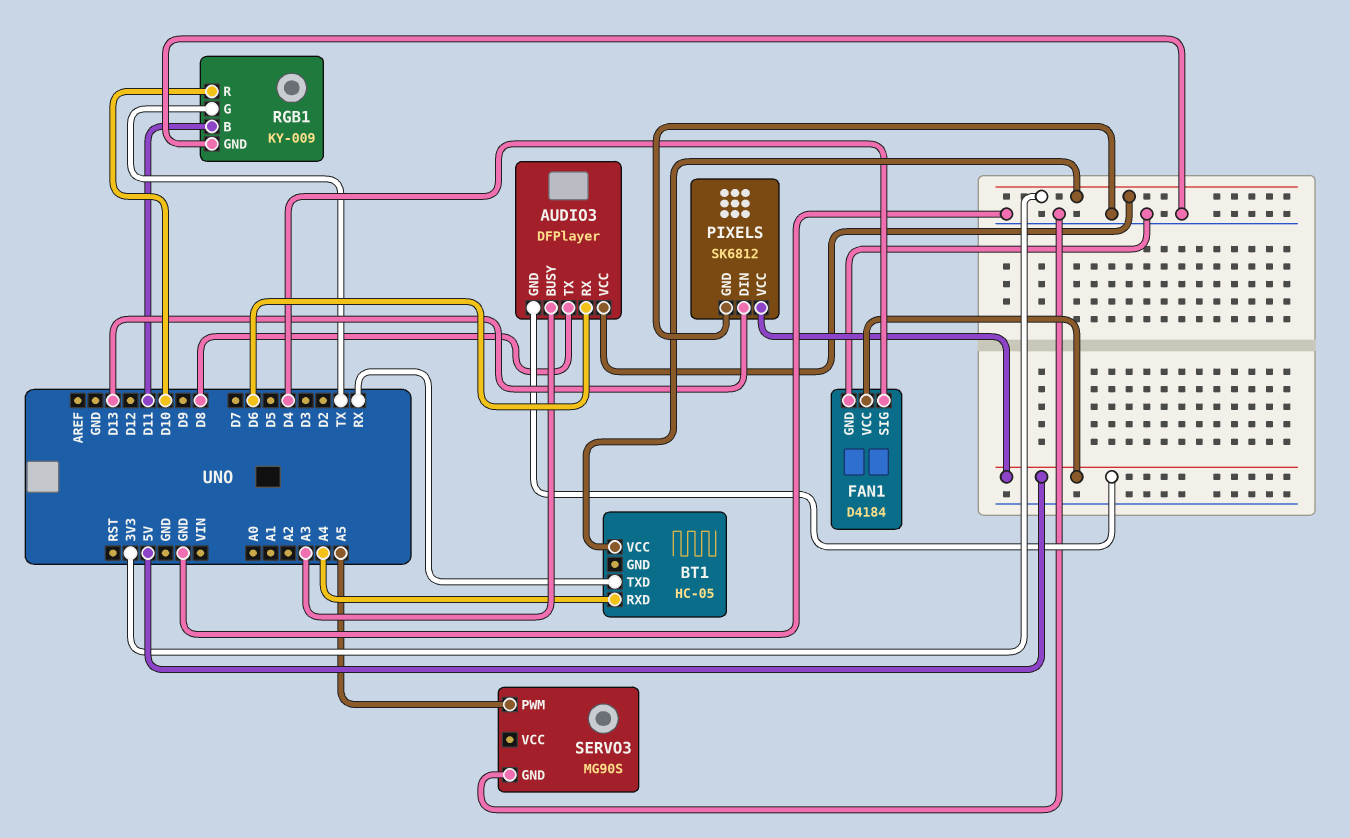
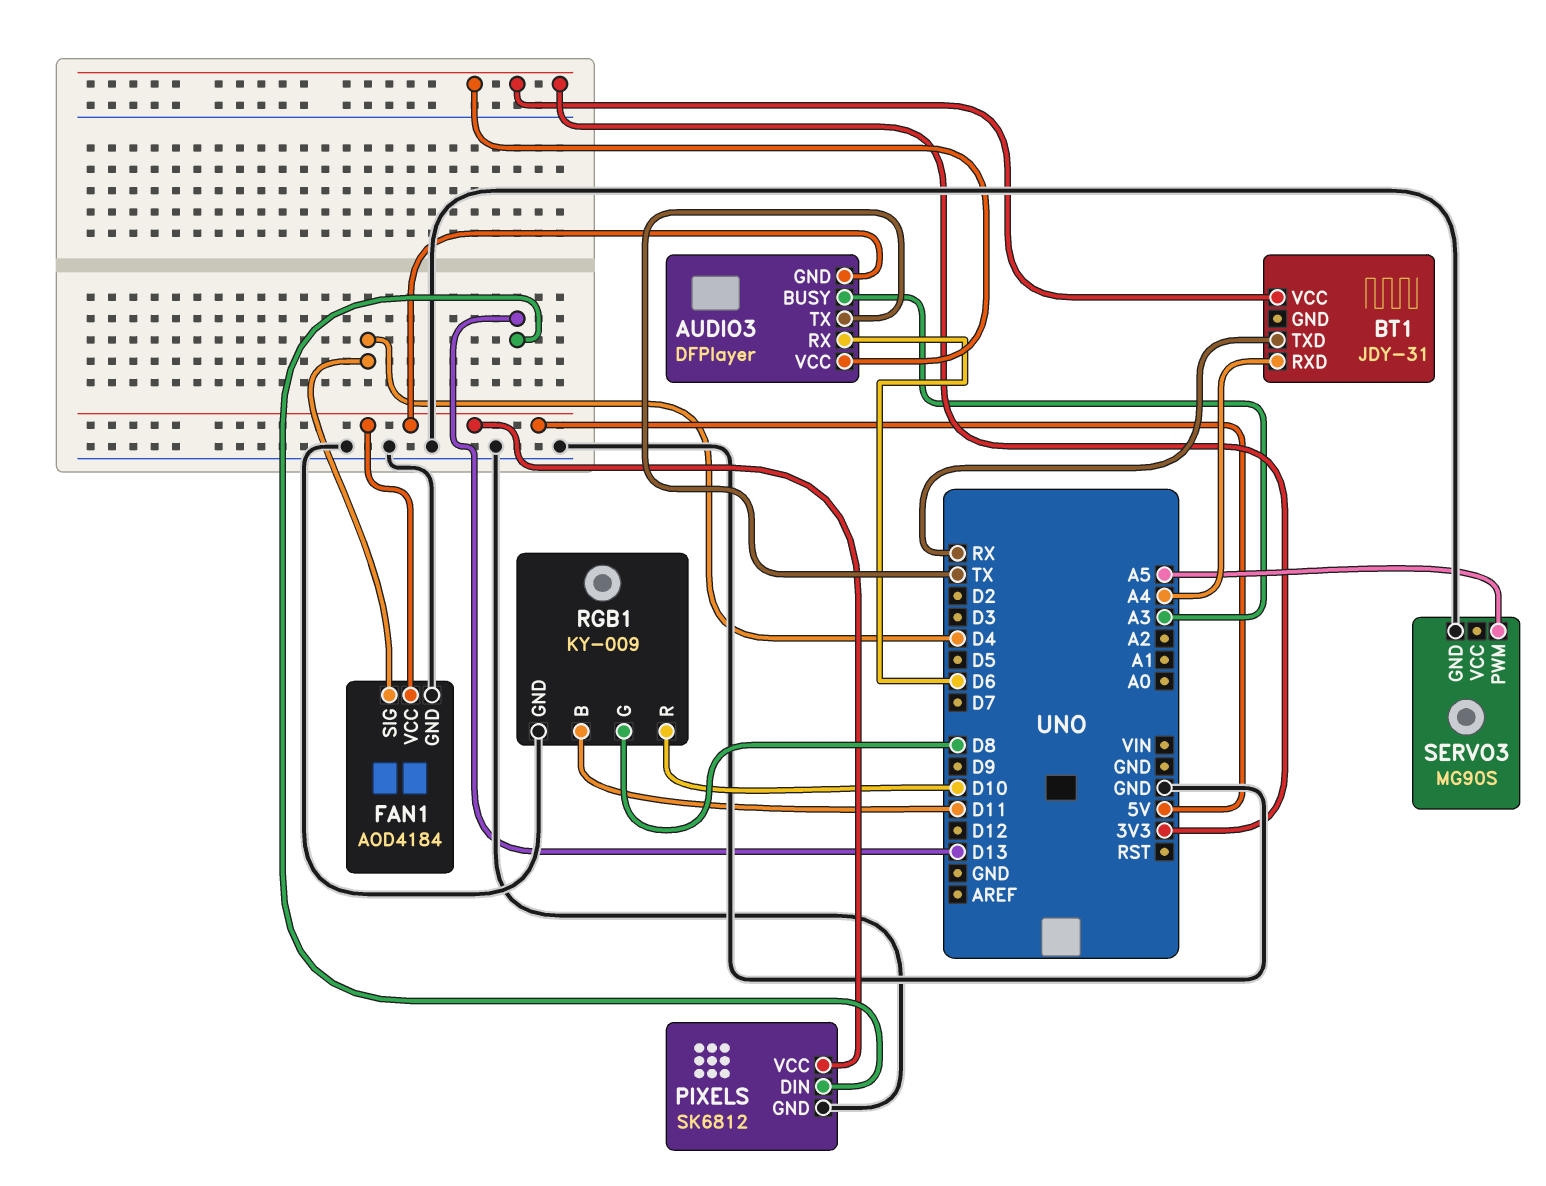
AUDIO3 pin TX: D8 -> TX
BT1: HC-05 -> JDY-31
FAN1: D4184 -> AOD4184
RGB1 pin G: TX -> D8

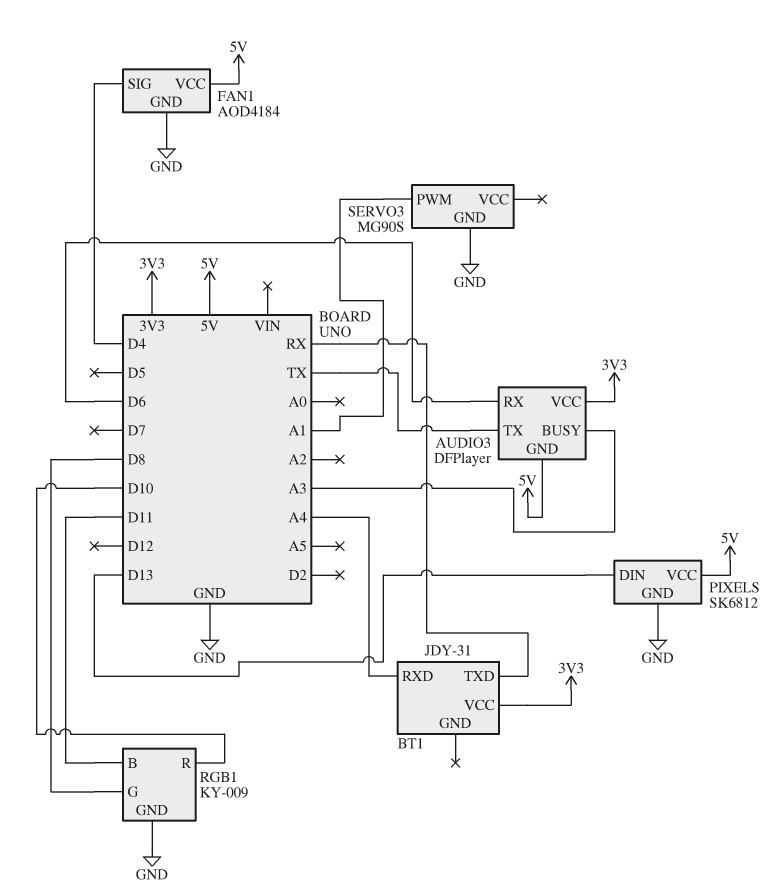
SERVO3 pin PWM: A5 -> A1

